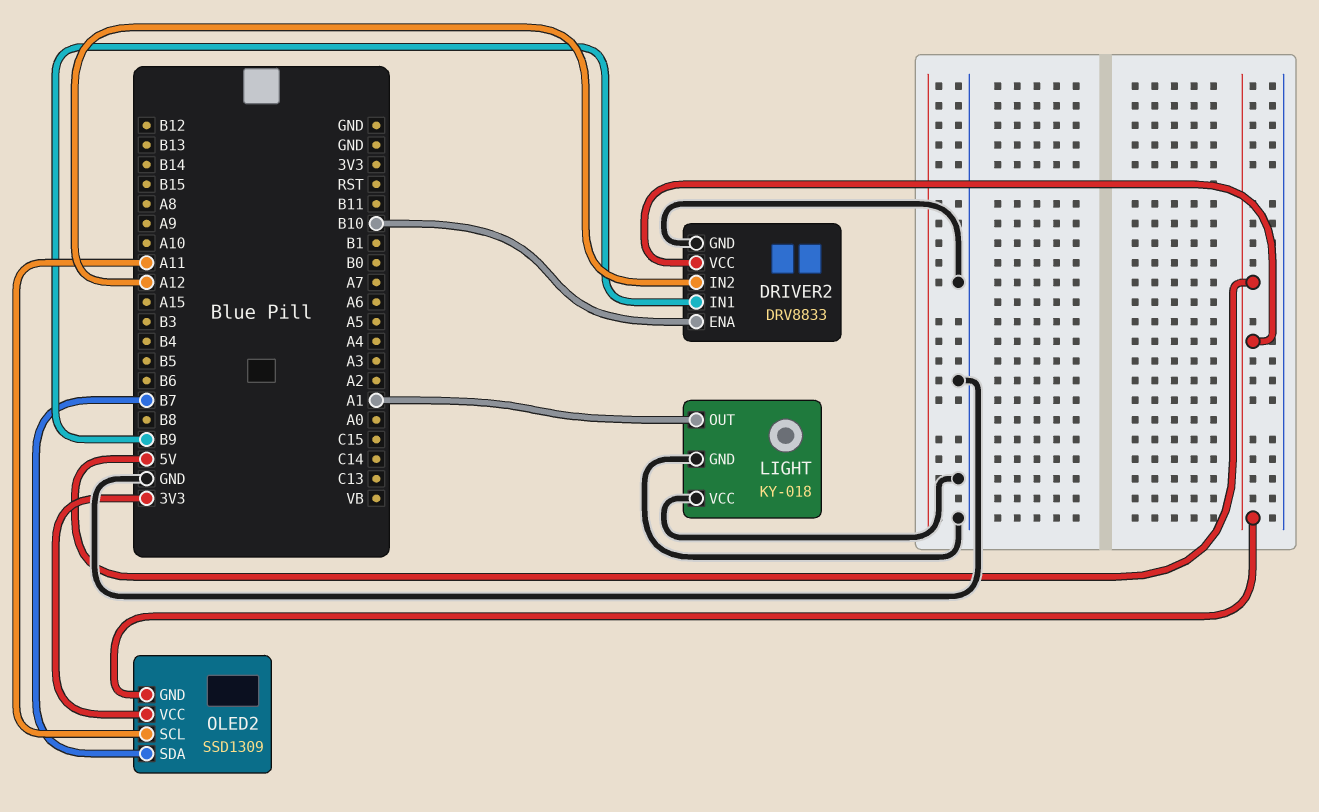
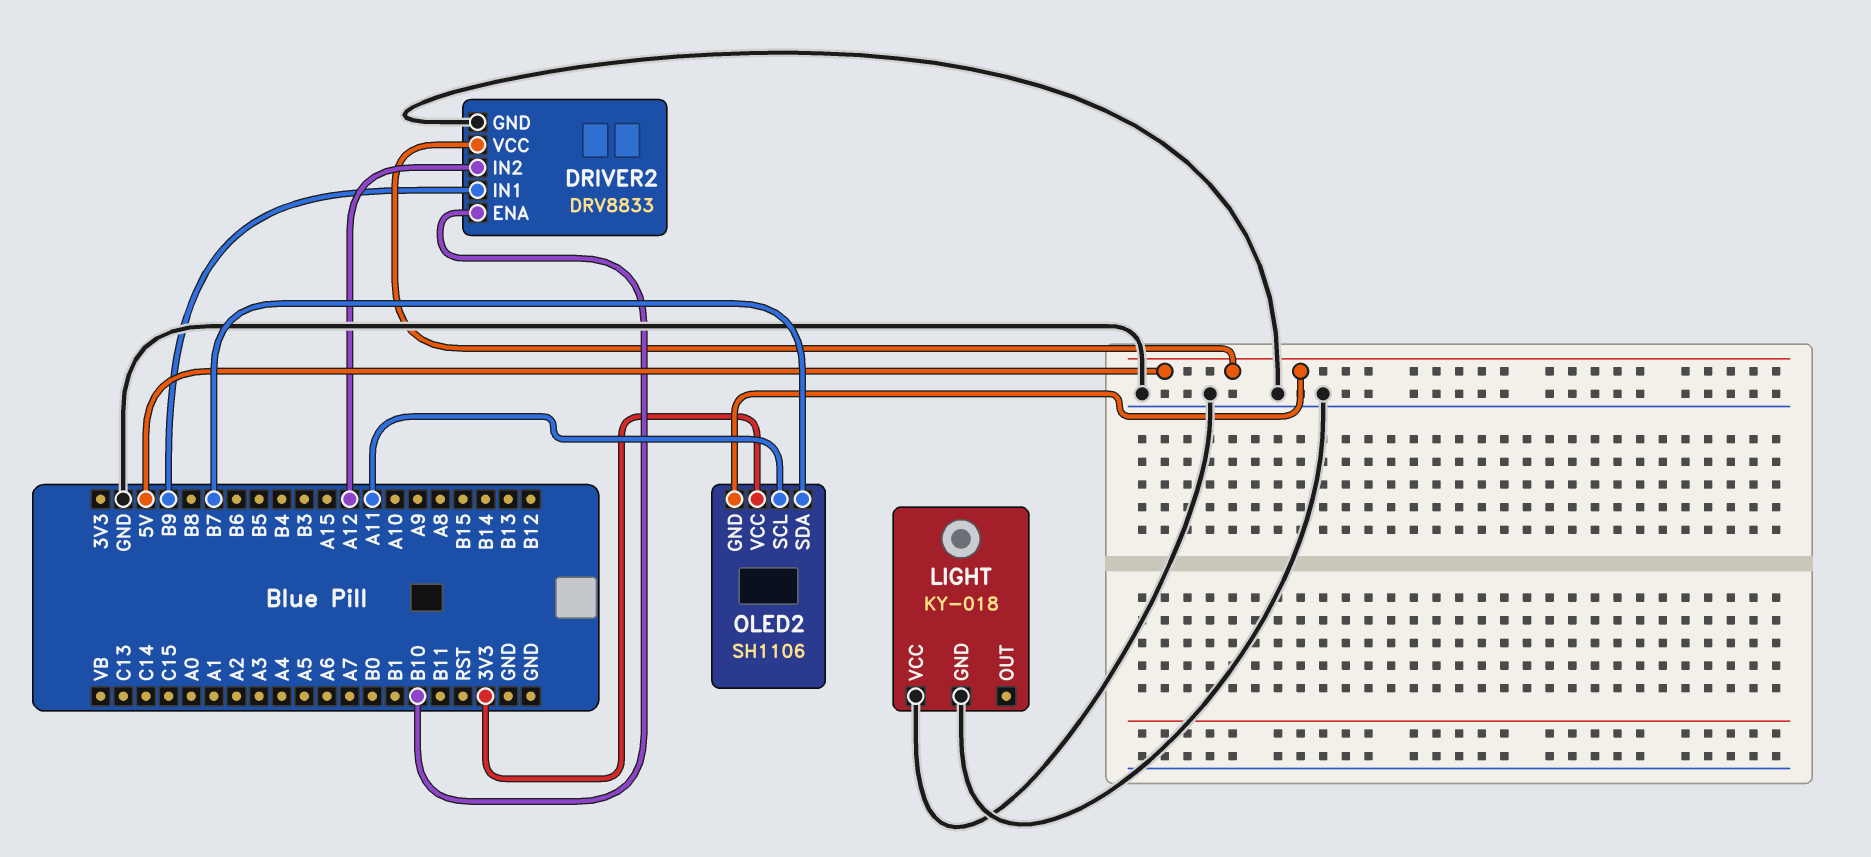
LIGHT pin OUT: A1 -> none
OLED2: SSD1309 -> SH1106

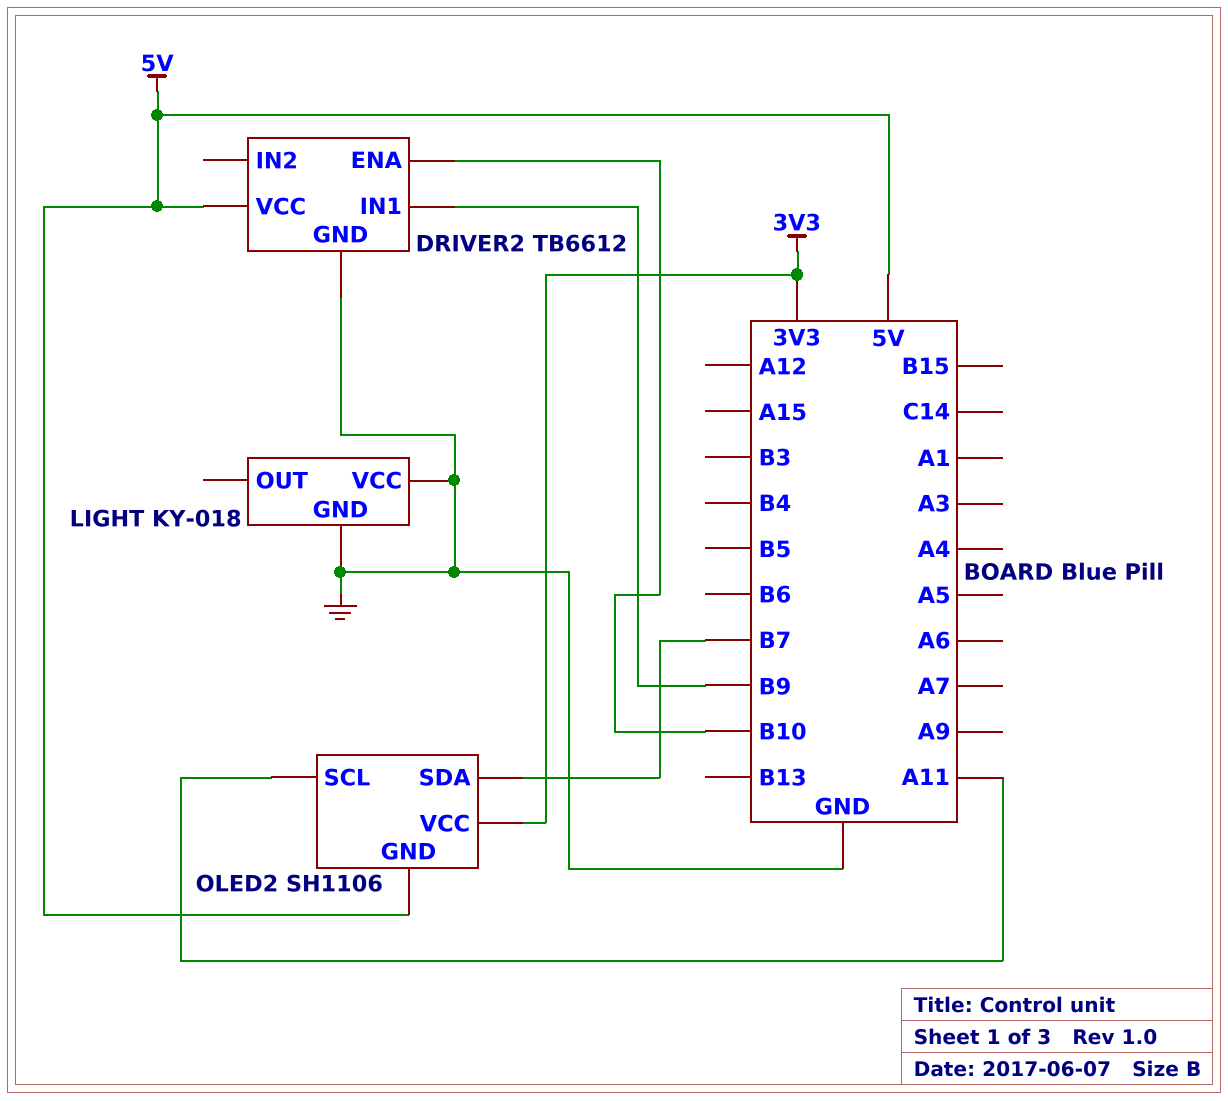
DRIVER2: DRV8833 -> TB6612
DRIVER2 pin IN2: A12 -> none

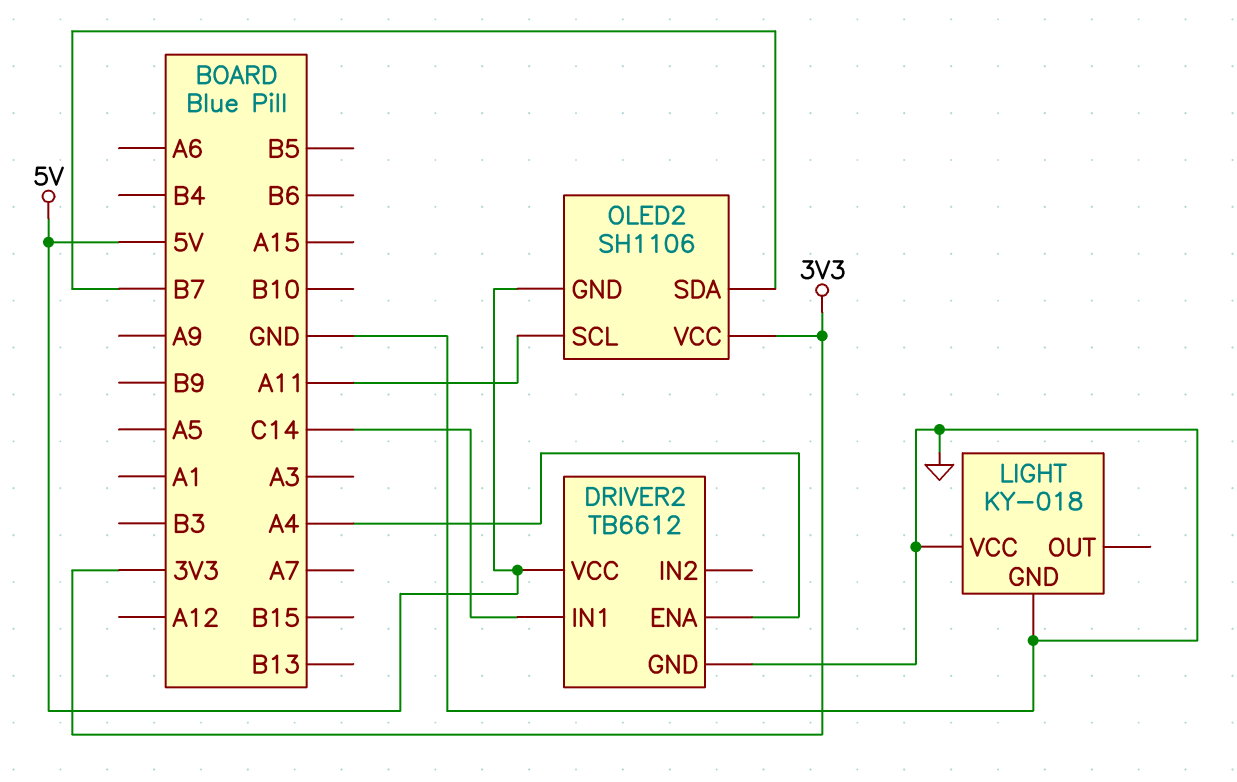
DRIVER2 pin ENA: B10 -> A4
DRIVER2 pin IN1: B9 -> C14

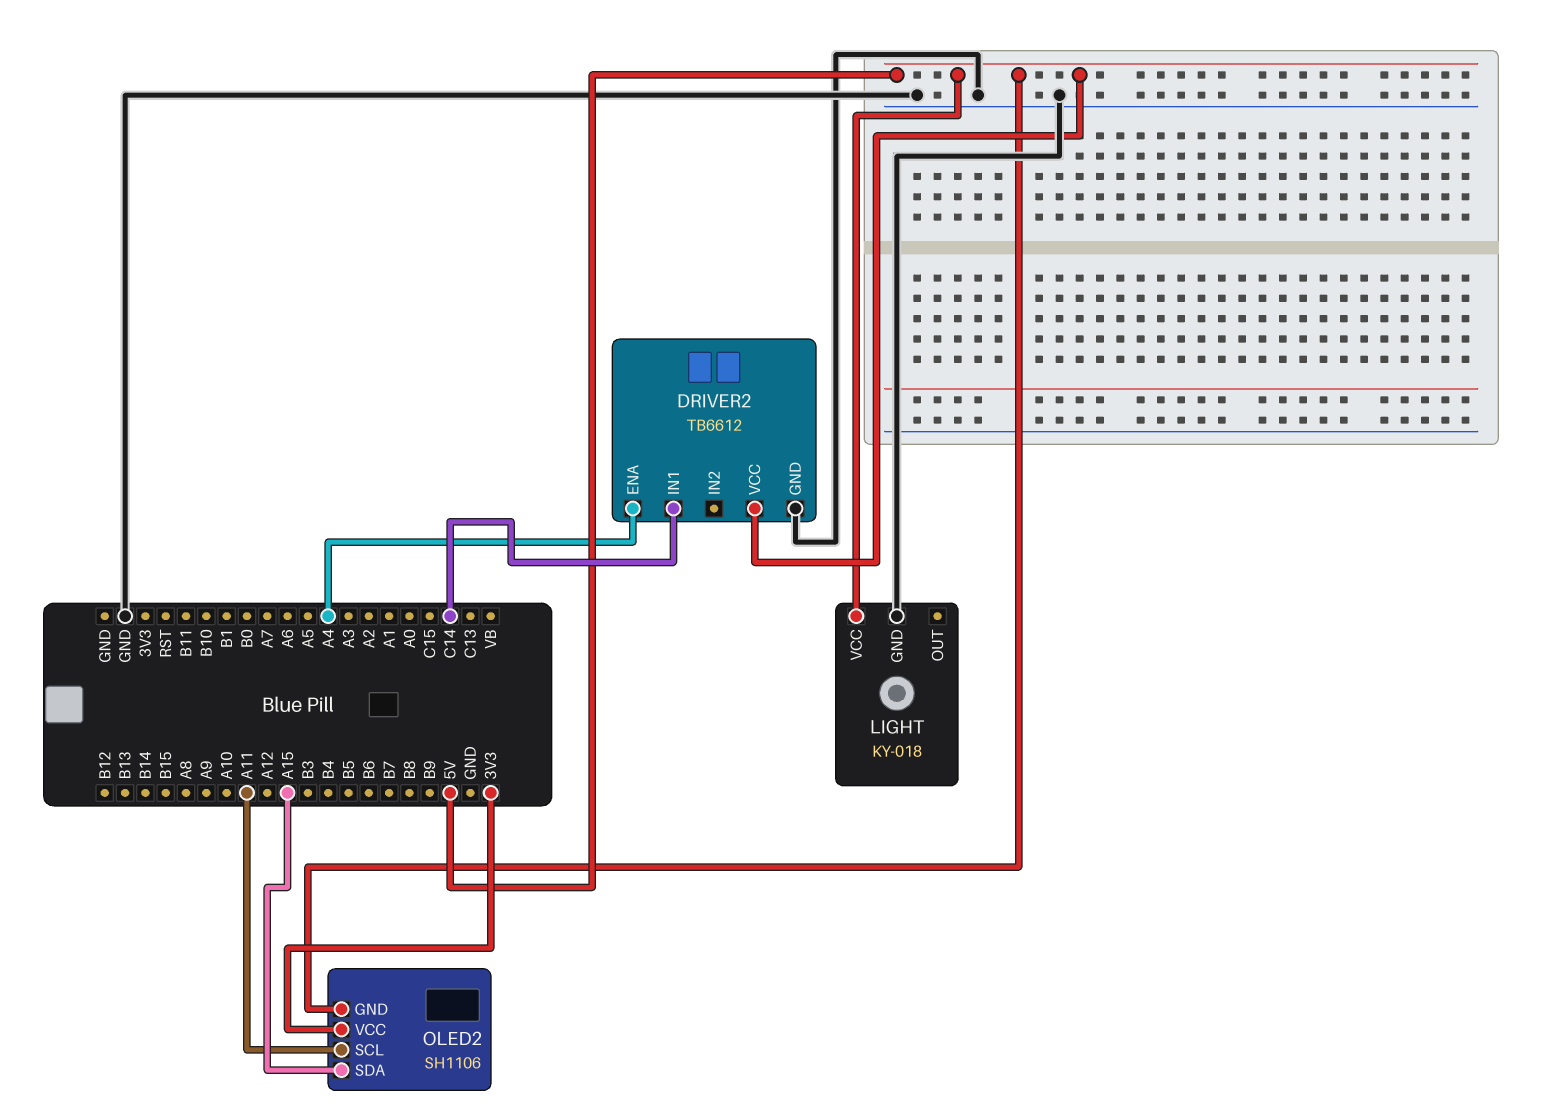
LIGHT pin VCC: GND -> 5V
OLED2 pin SDA: B7 -> A15

